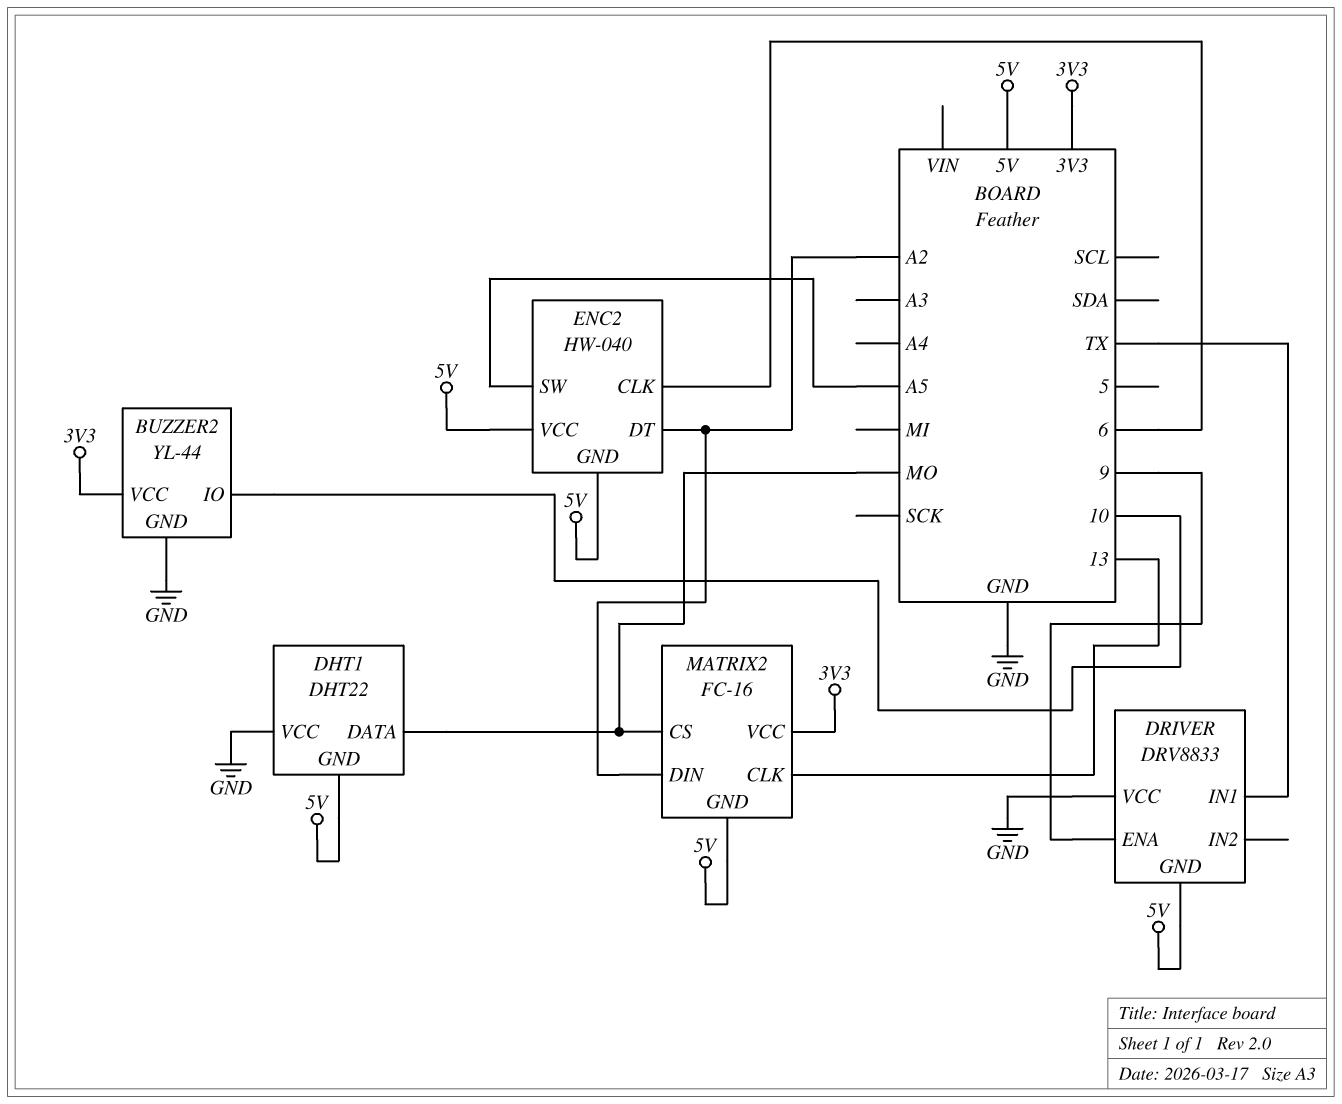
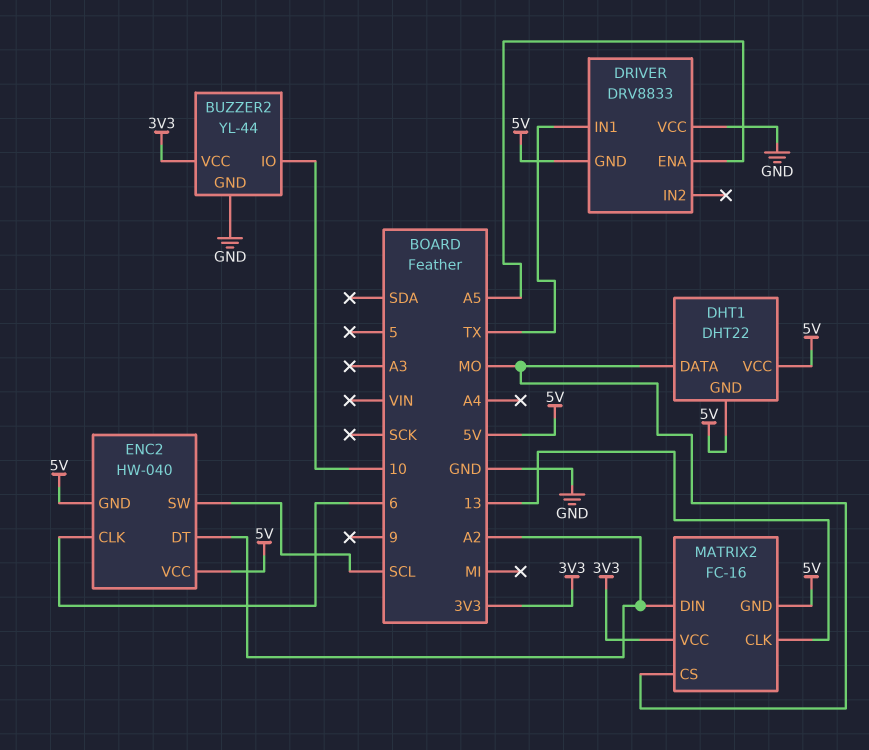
DHT1 pin VCC: GND -> 5V
DRIVER pin ENA: 9 -> A5
ENC2 pin SW: A5 -> SCL

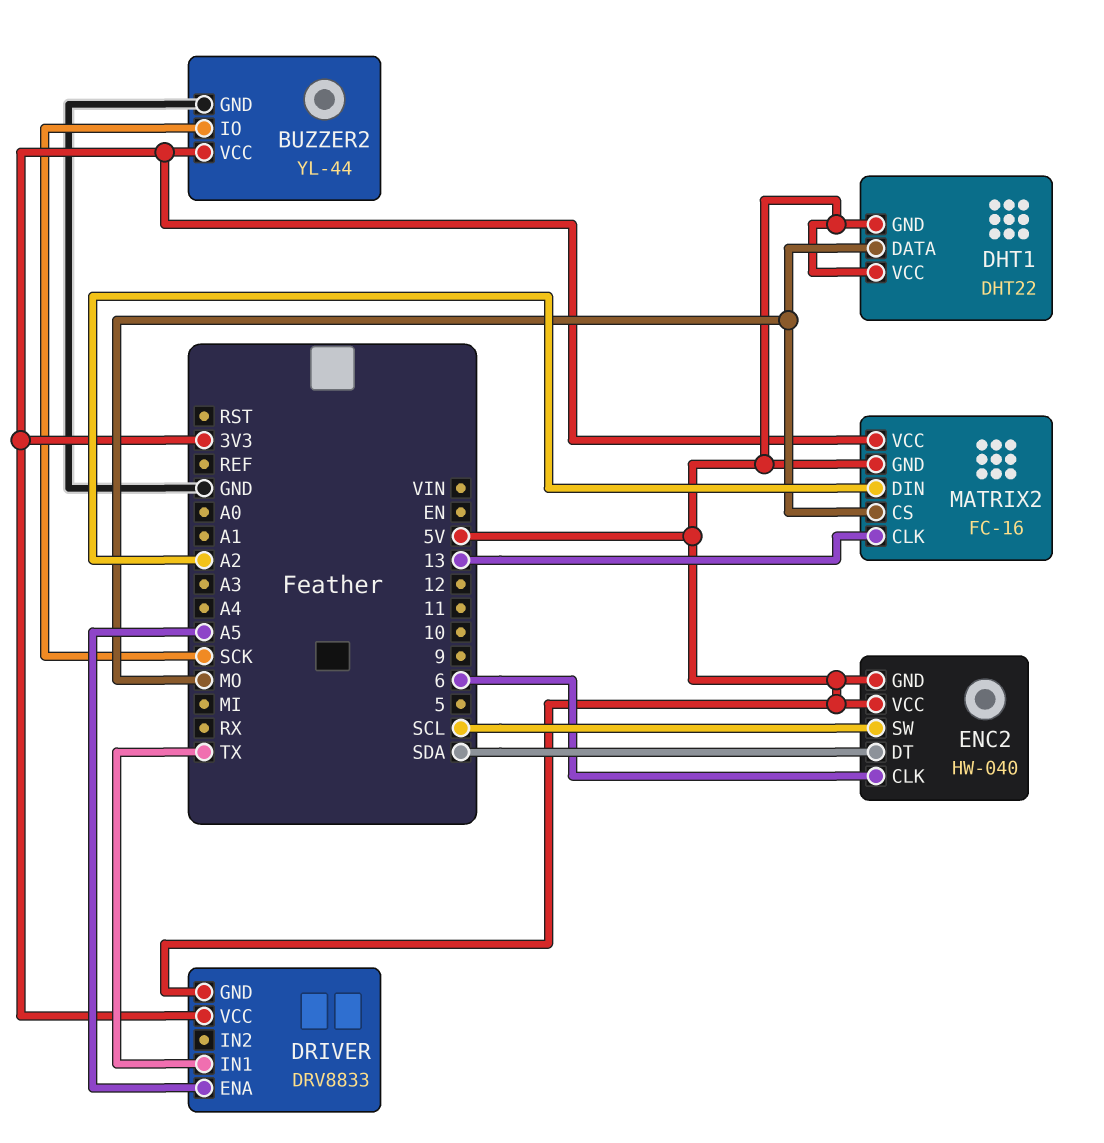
BUZZER2 pin IO: 10 -> SCK
DRIVER pin VCC: GND -> 3V3
ENC2 pin DT: A2 -> SDA

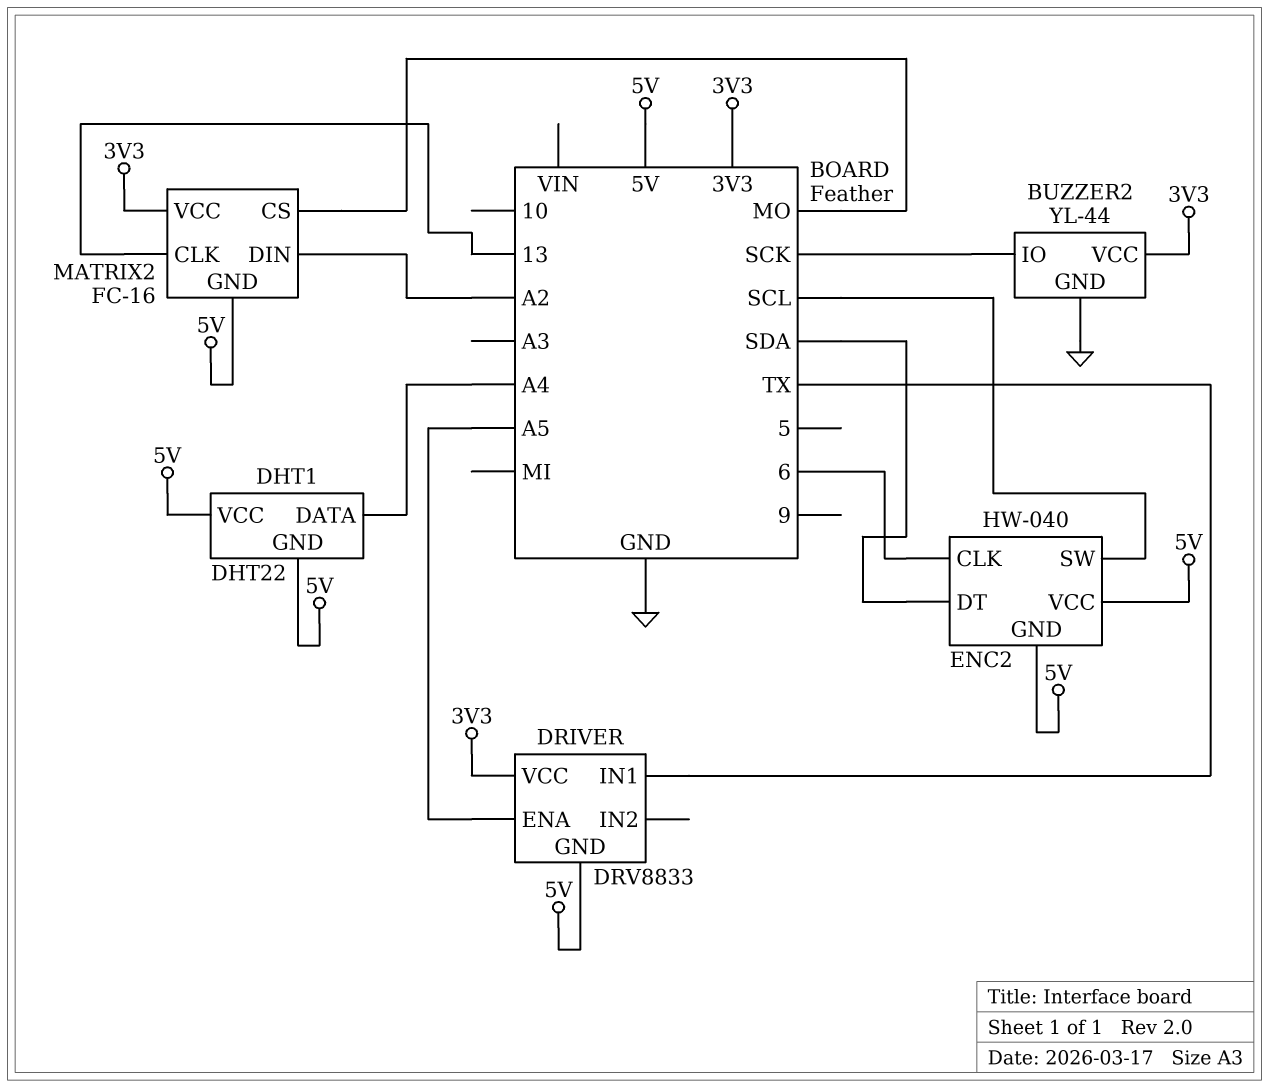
DHT1 pin DATA: MO -> A4

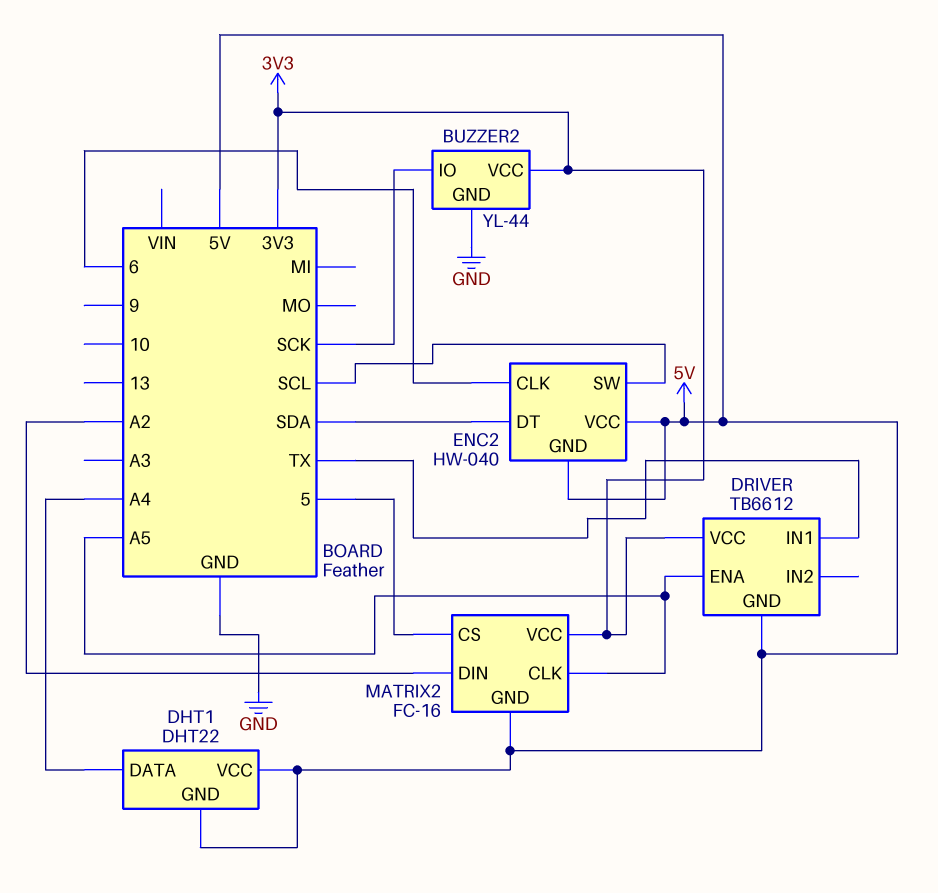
DRIVER: DRV8833 -> TB6612
MATRIX2 pin CLK: 13 -> A5
MATRIX2 pin CS: MO -> 5

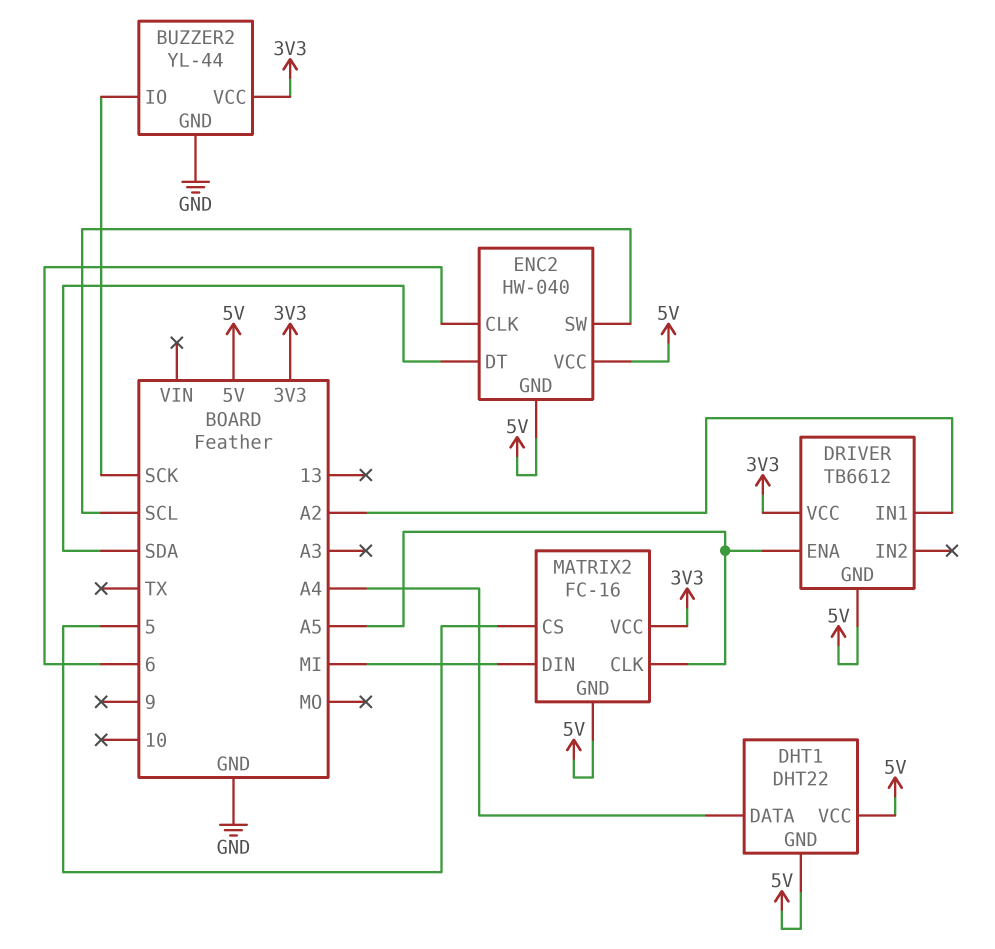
DRIVER pin IN1: TX -> A2
MATRIX2 pin DIN: A2 -> MI

